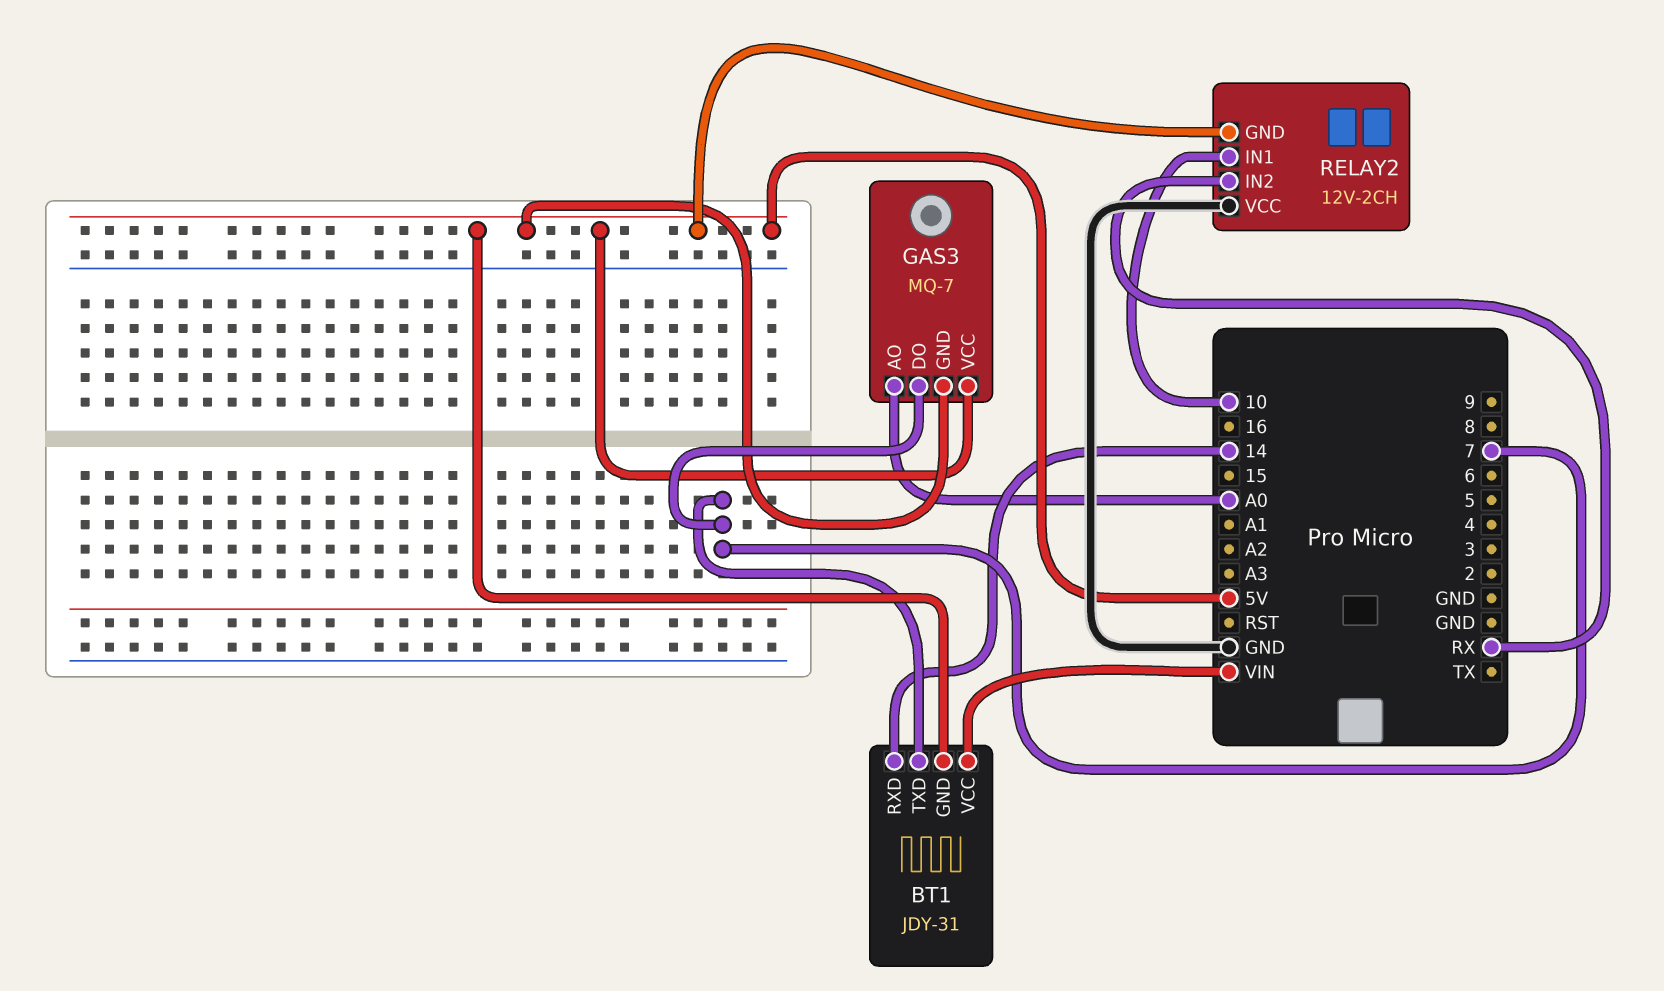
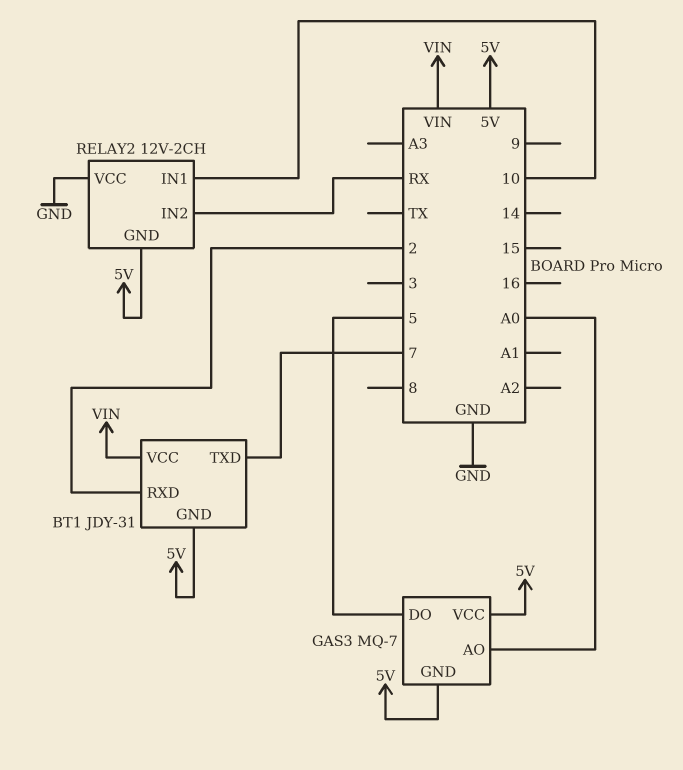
BT1 pin RXD: 14 -> 2
GAS3 pin DO: 7 -> 5

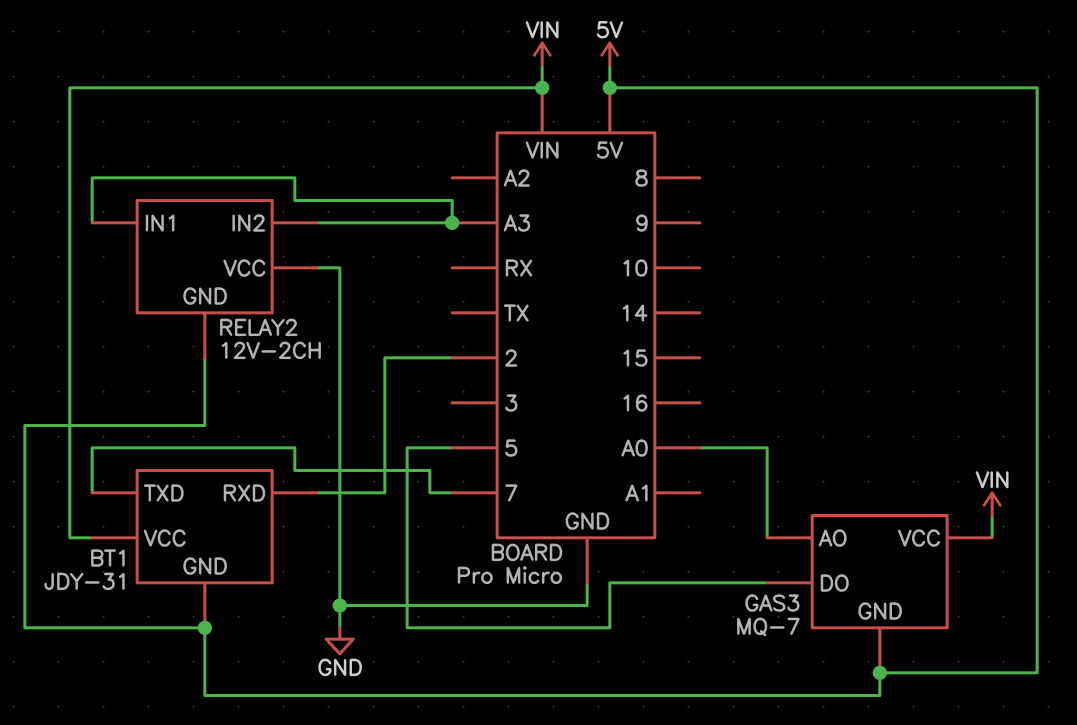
GAS3 pin VCC: 5V -> VIN
RELAY2 pin IN1: 10 -> A3
RELAY2 pin IN2: RX -> A3

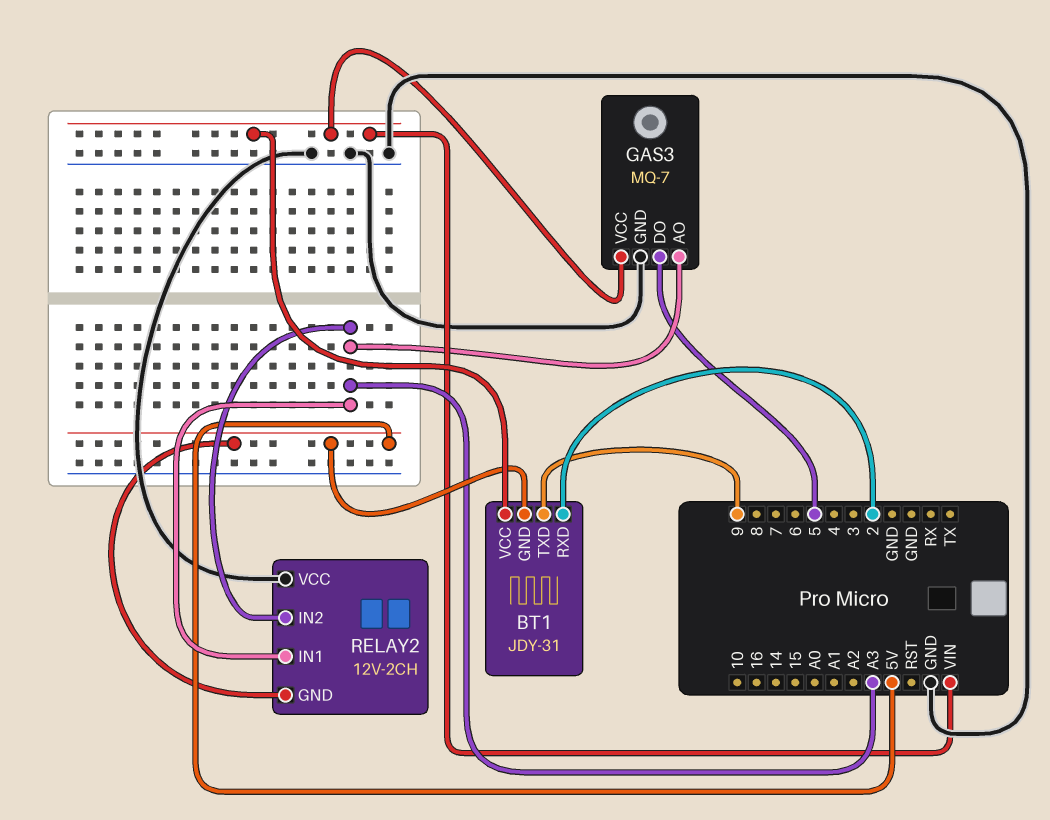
BT1 pin TXD: 7 -> 9
GAS3 pin AO: A0 -> A3
GAS3 pin GND: 5V -> GND

